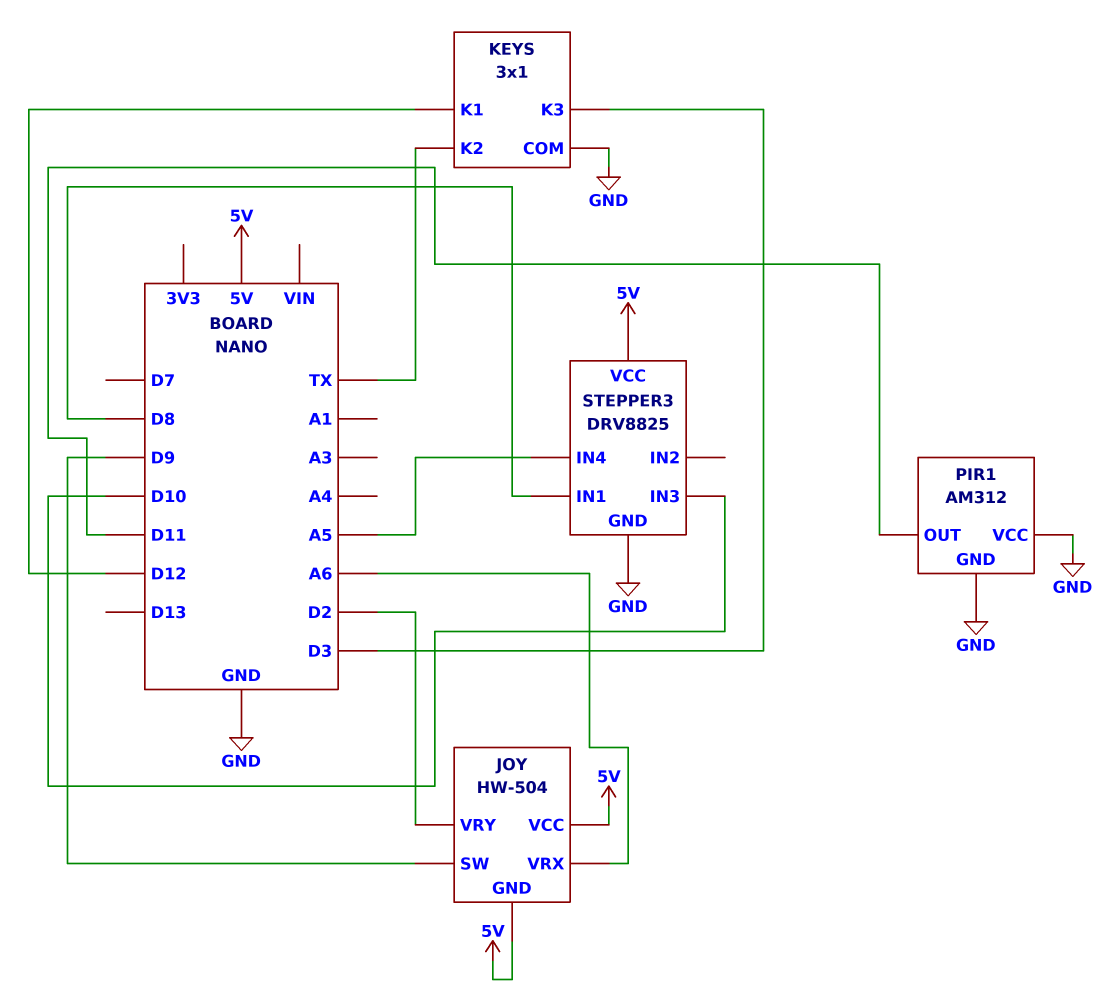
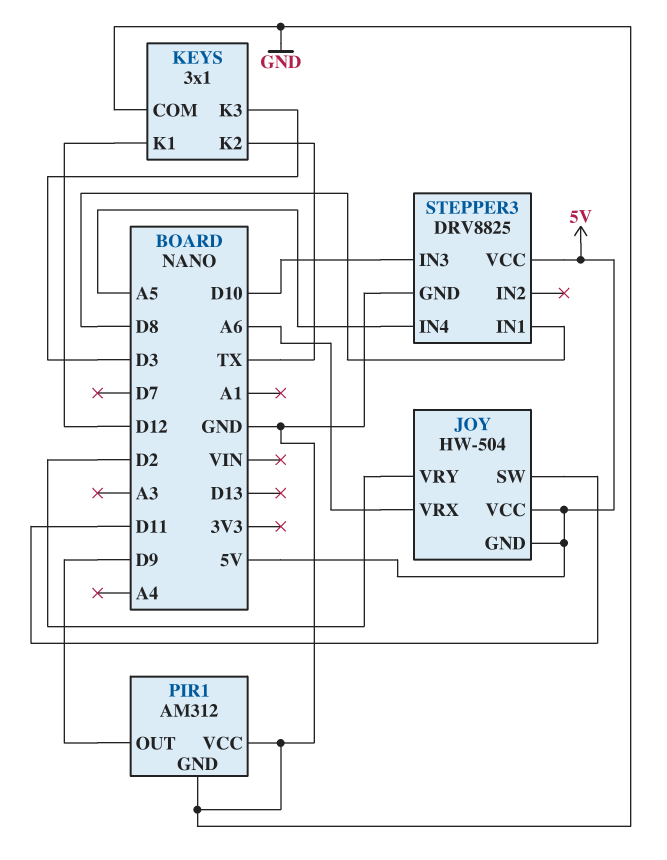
JOY pin SW: D9 -> D11
PIR1 pin OUT: D11 -> D9

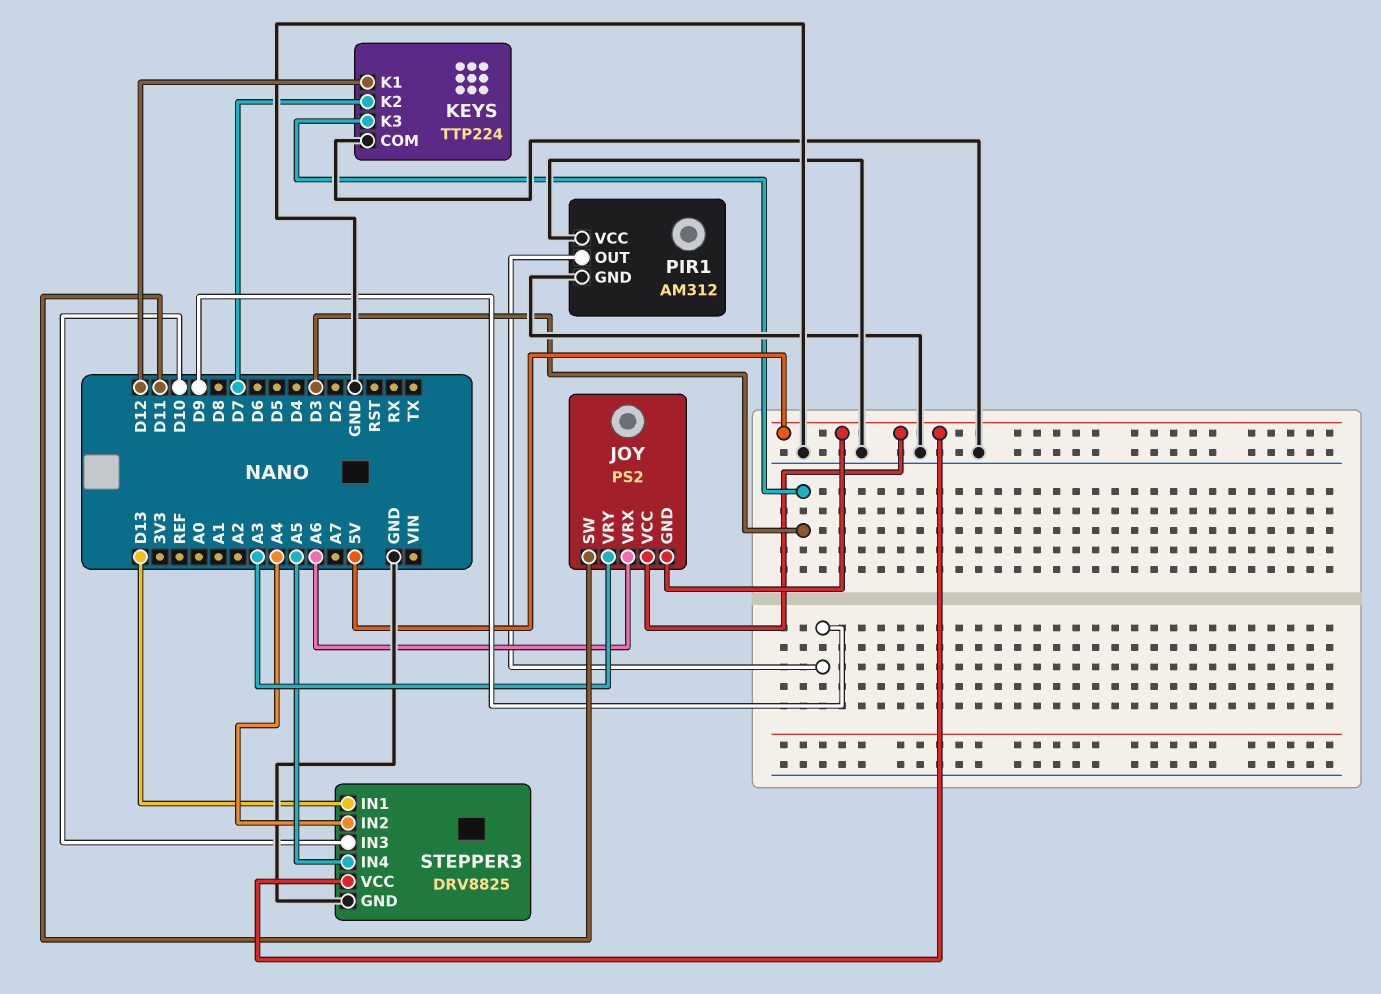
JOY: HW-504 -> PS2
JOY pin VRY: D2 -> A3
KEYS: 3x1 -> TTP224
KEYS pin K2: TX -> D7
STEPPER3 pin IN1: D8 -> D13
STEPPER3 pin IN2: none -> A4

